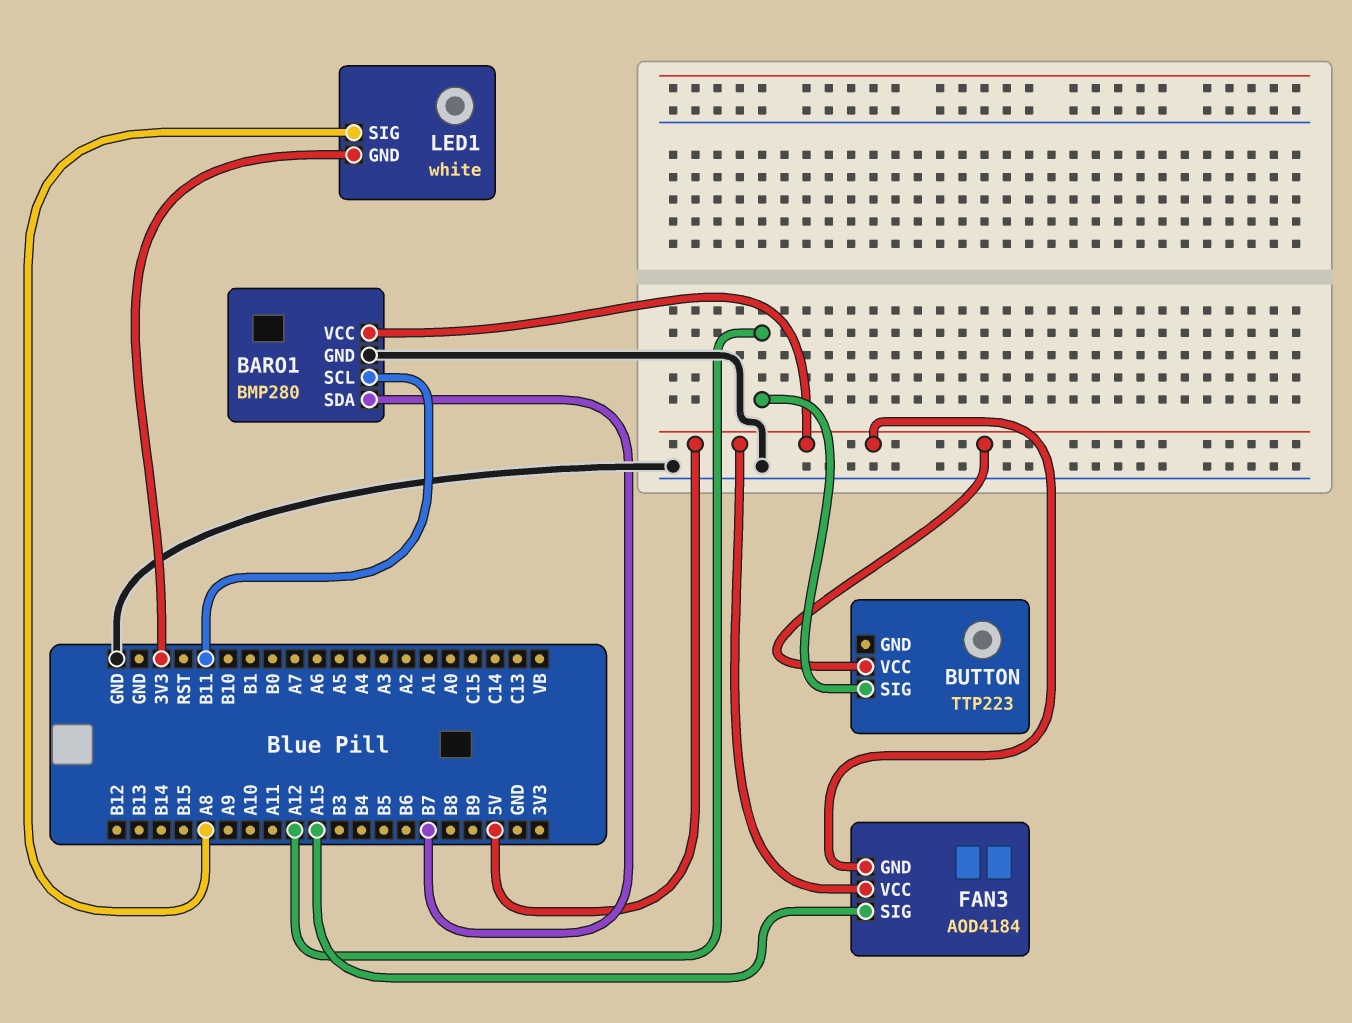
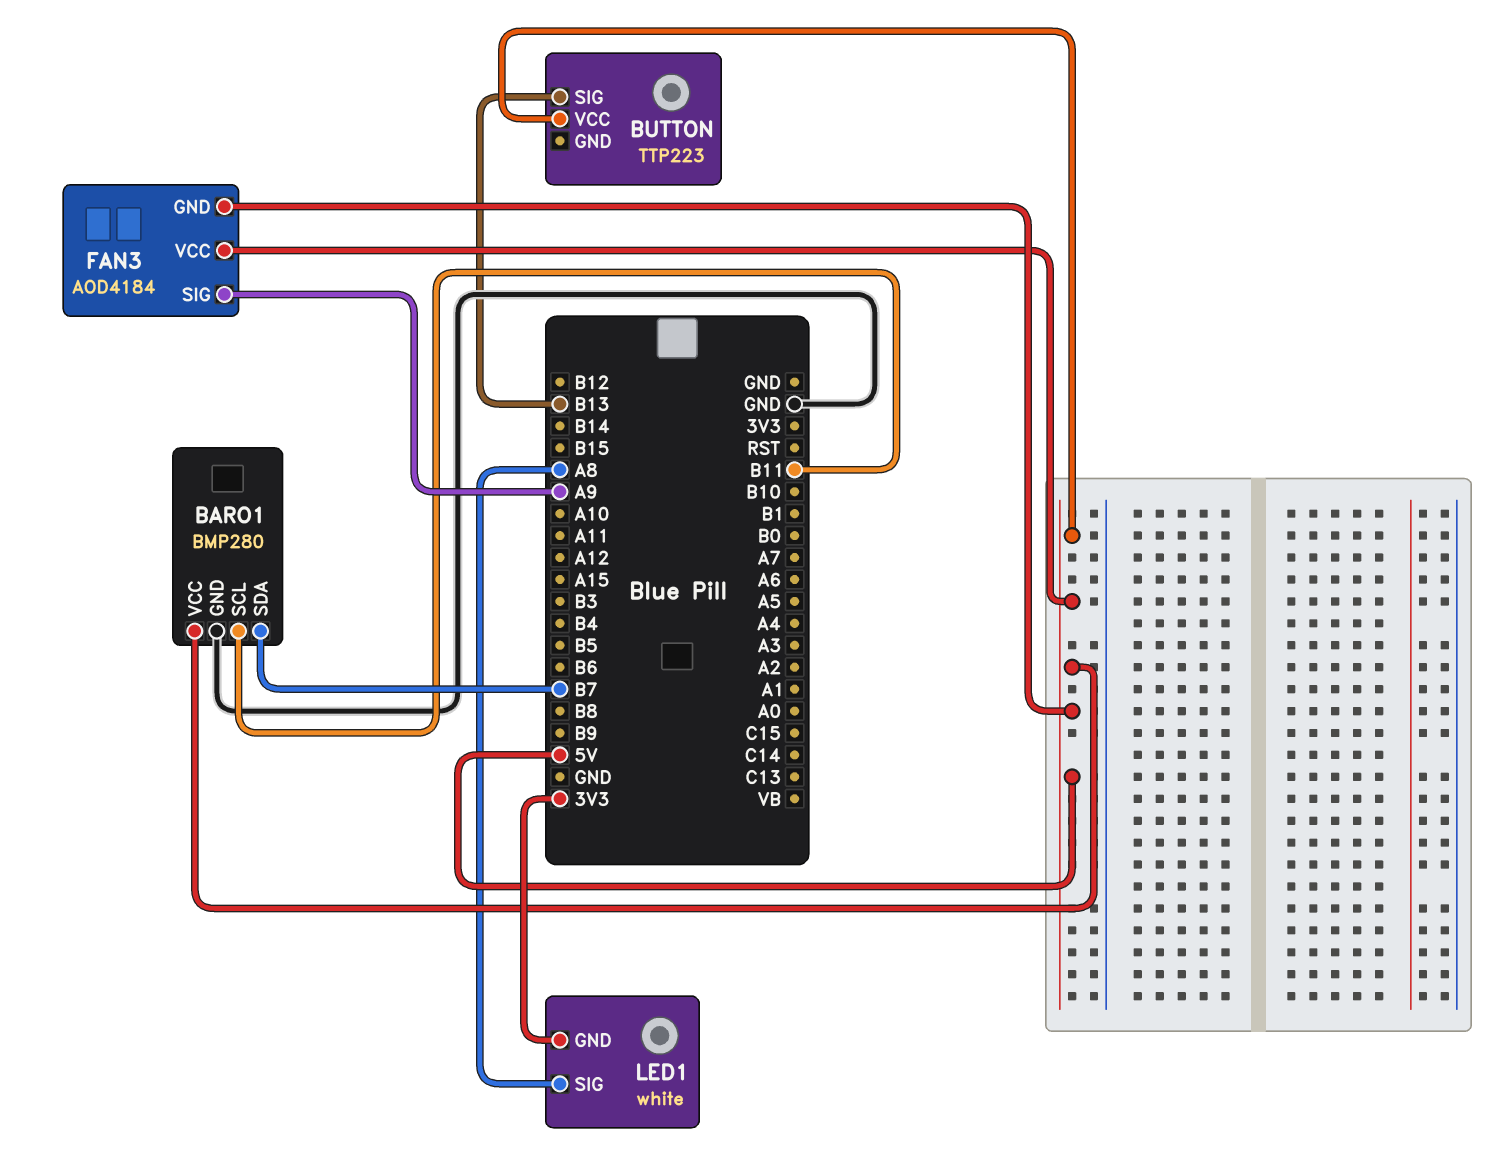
BUTTON pin SIG: A12 -> B13
FAN3 pin SIG: A15 -> A9

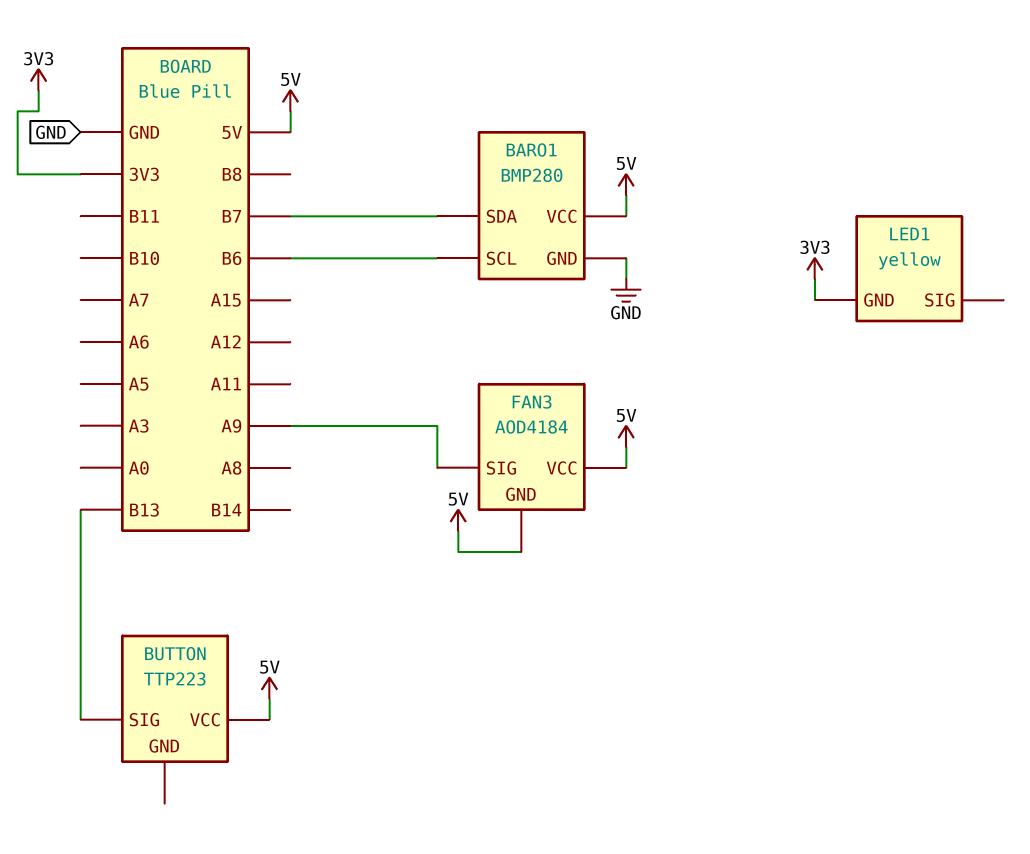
BARO1 pin SCL: B11 -> B6
LED1: white -> yellow
LED1 pin SIG: A8 -> none

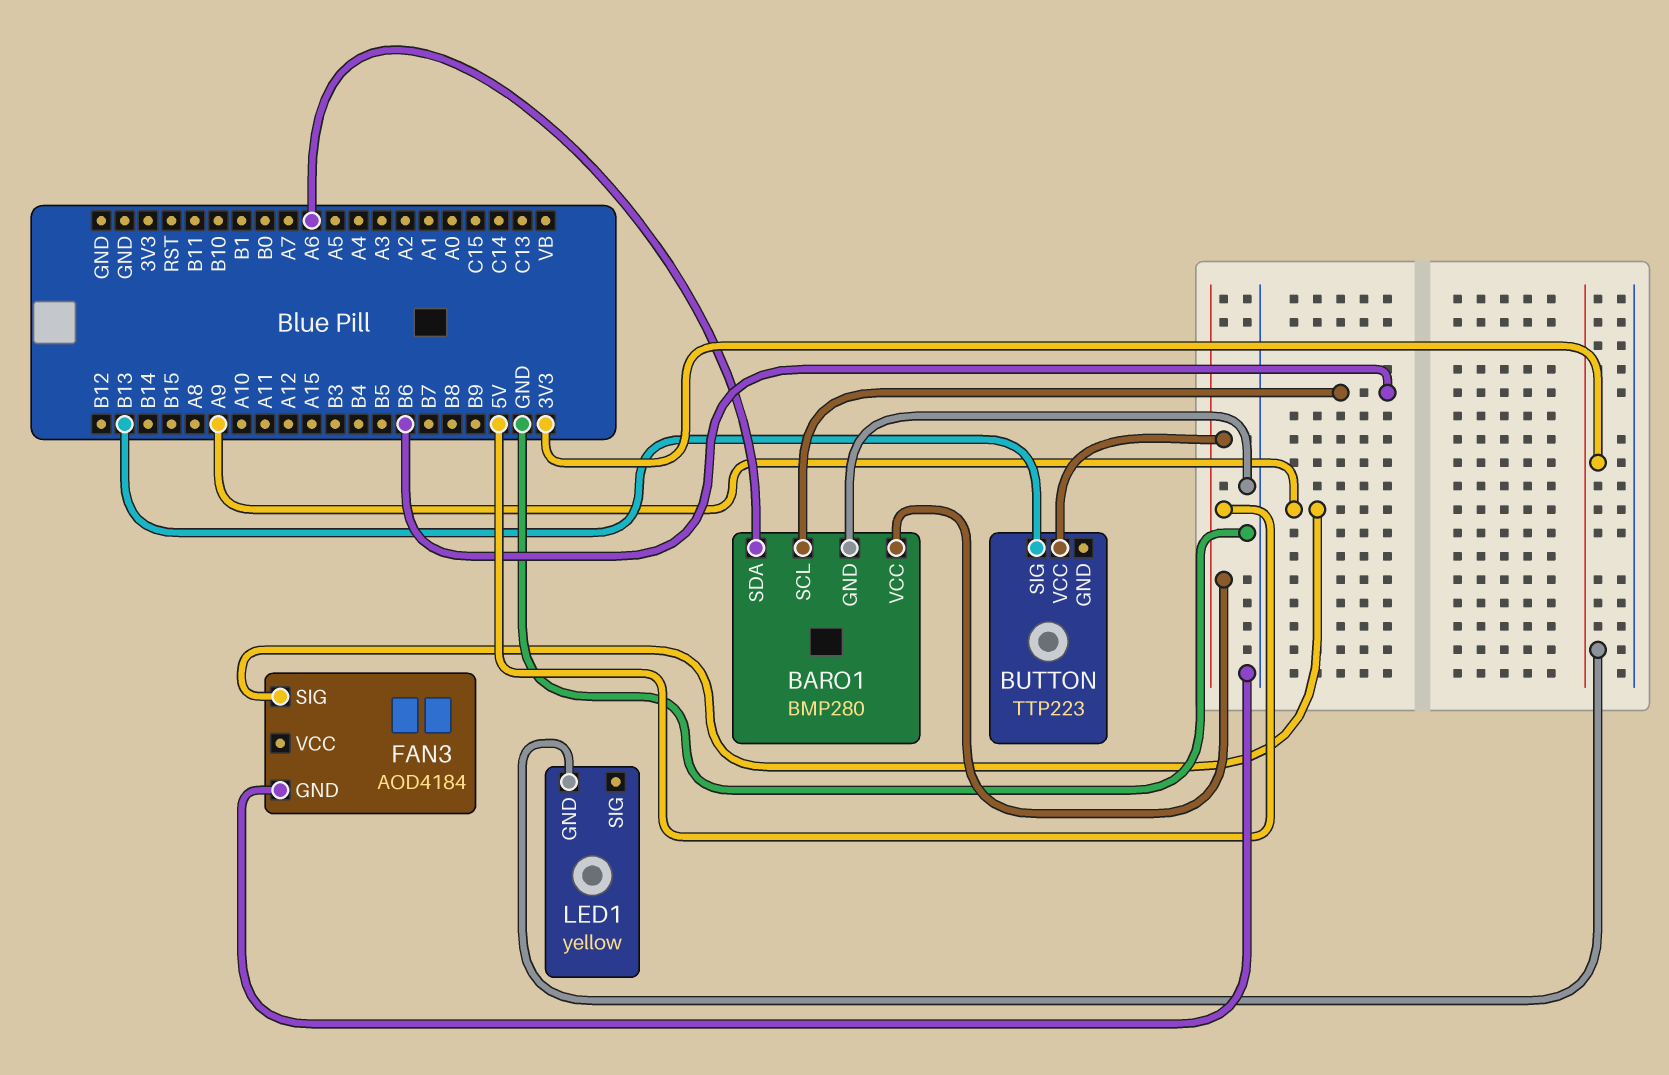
BARO1 pin SDA: B7 -> A6
FAN3 pin GND: 5V -> GND
FAN3 pin VCC: 5V -> none

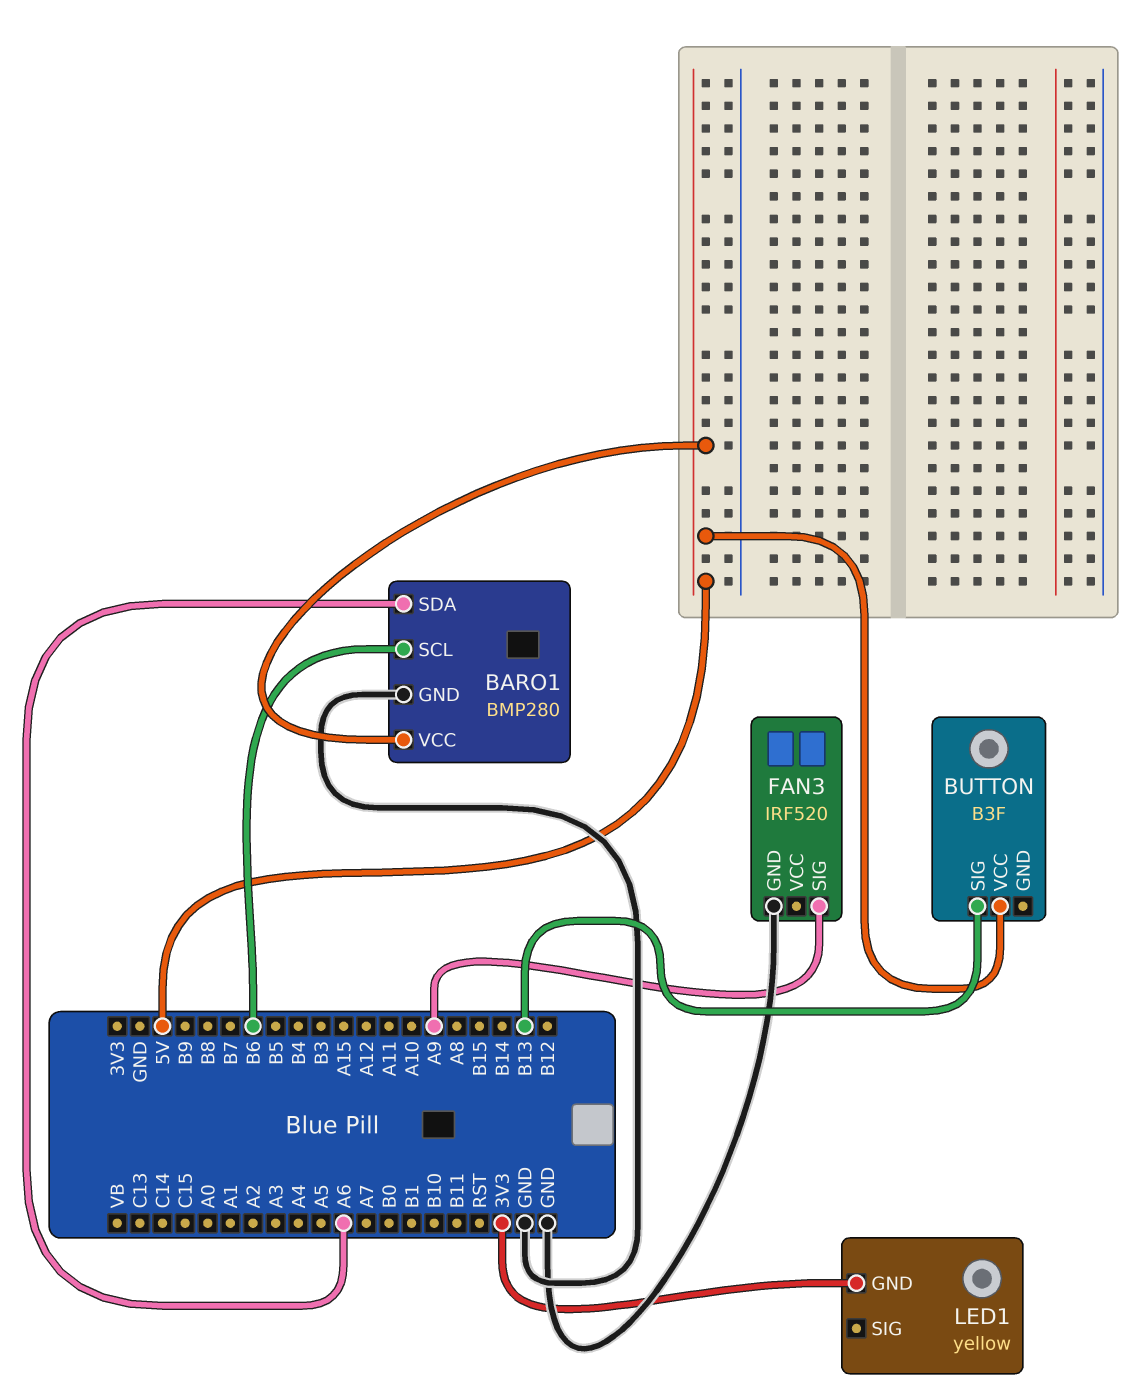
BUTTON: TTP223 -> B3F
FAN3: AOD4184 -> IRF520

